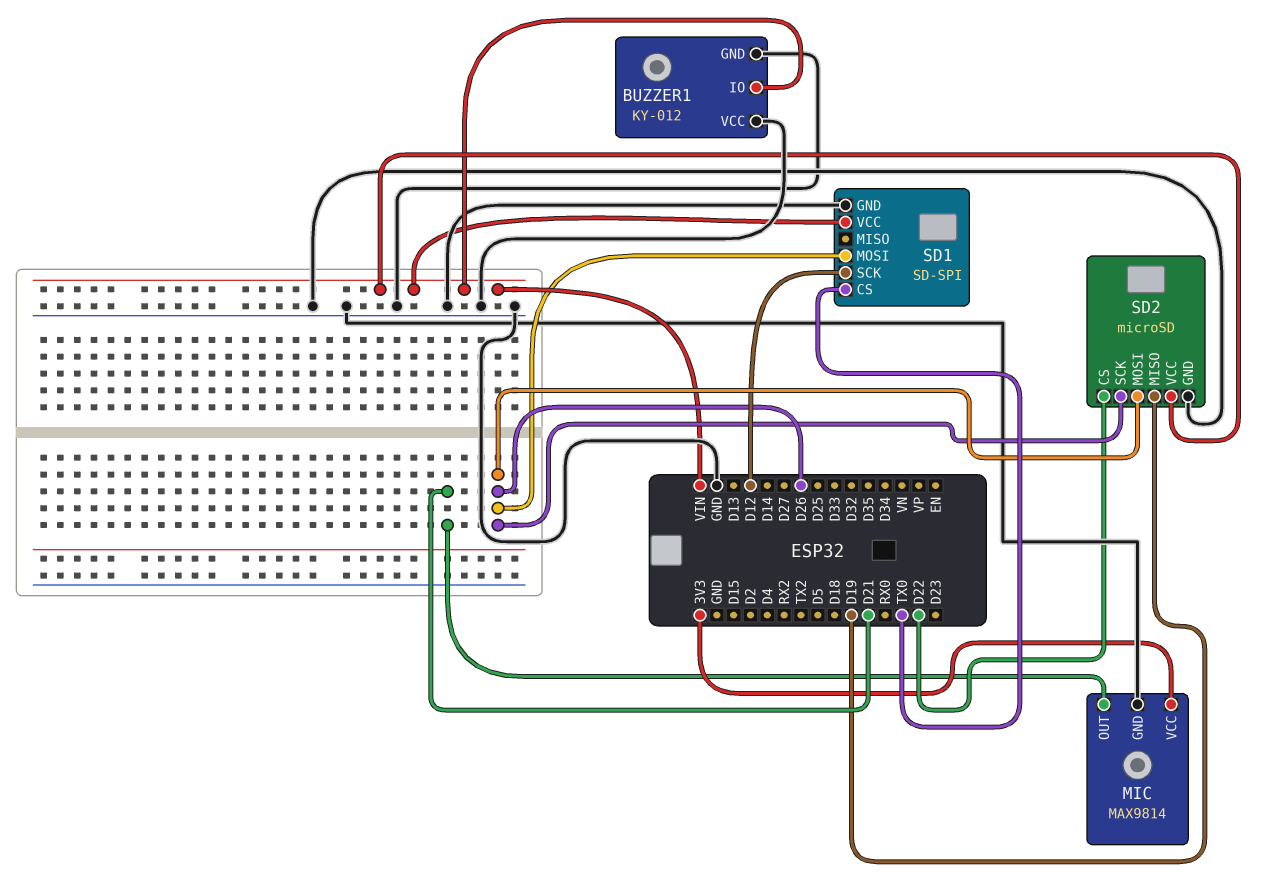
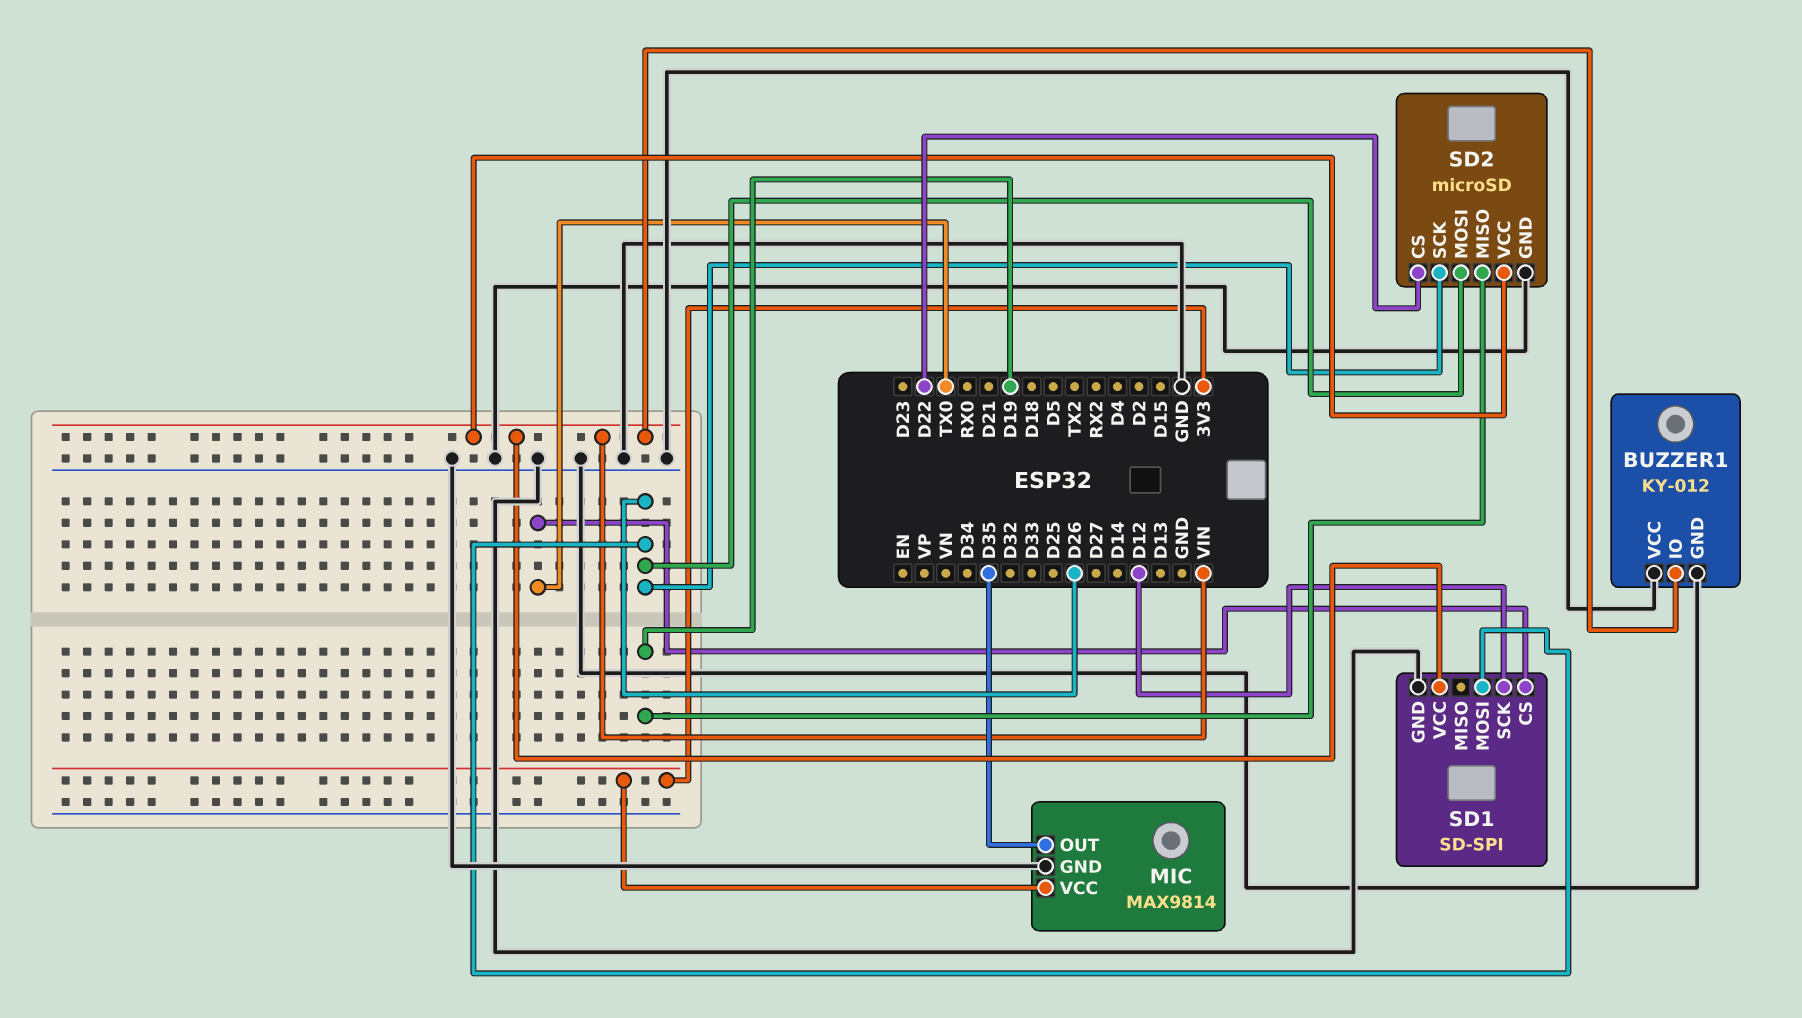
MIC pin OUT: D21 -> D35

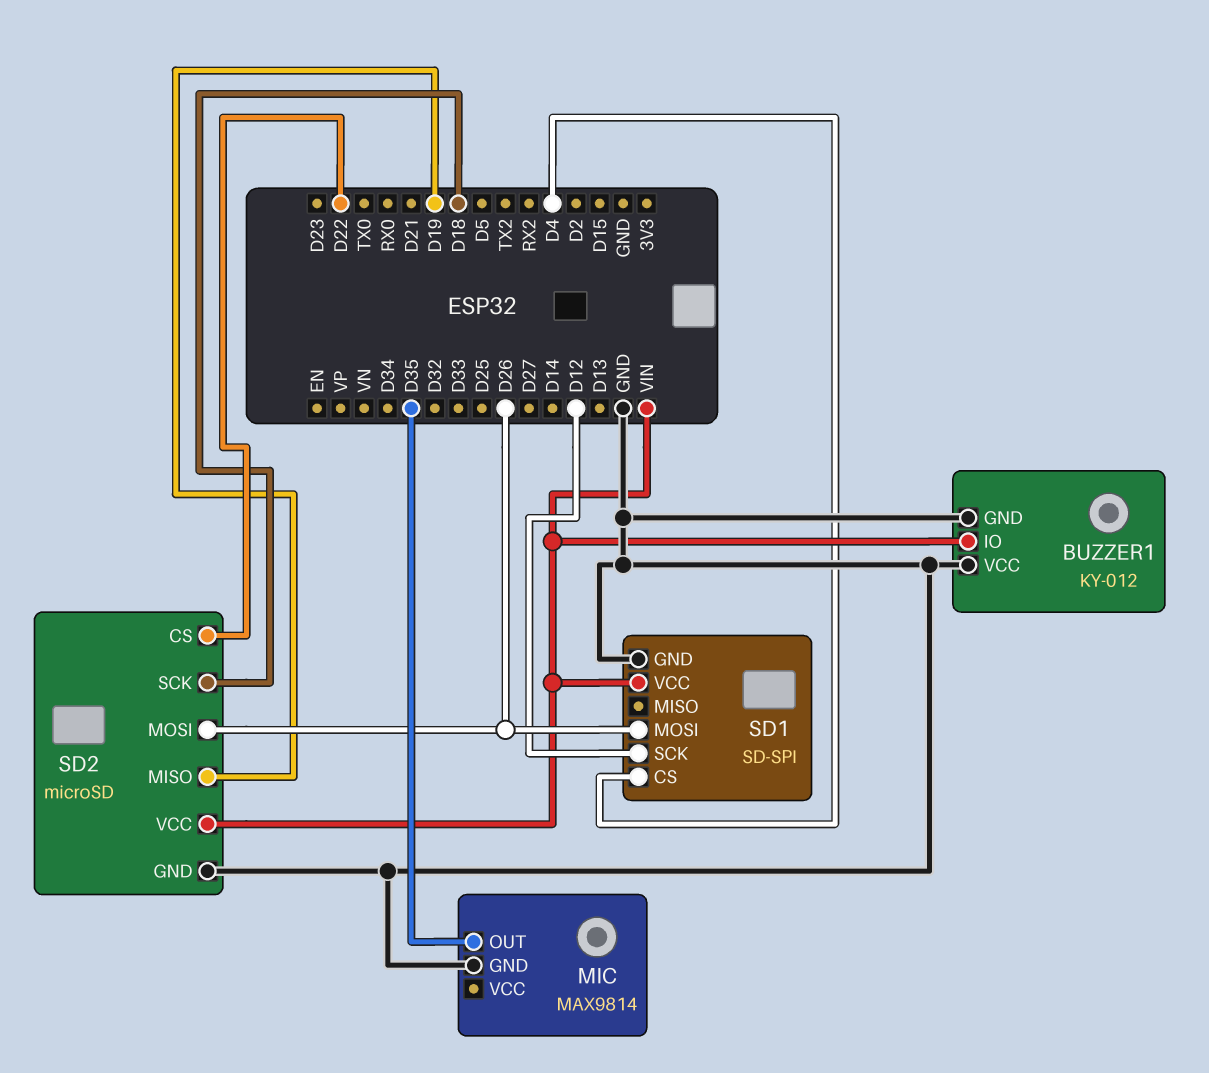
MIC pin VCC: 3V3 -> none
SD1 pin CS: TX0 -> D4
SD2 pin SCK: D26 -> D18

